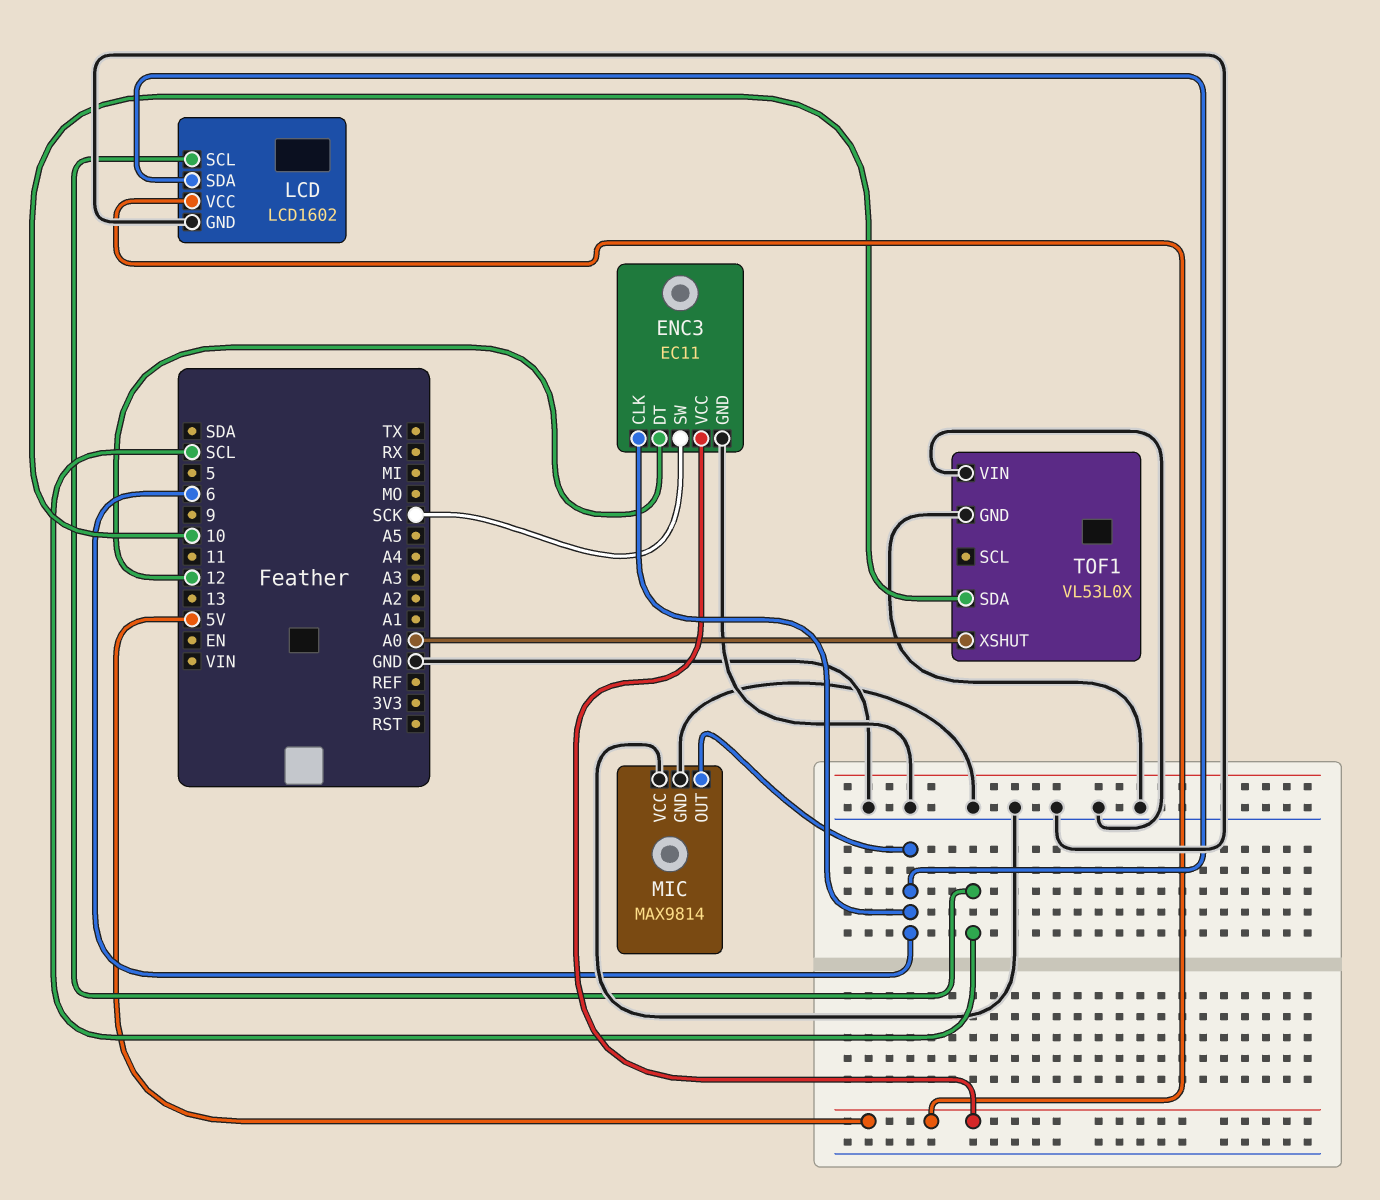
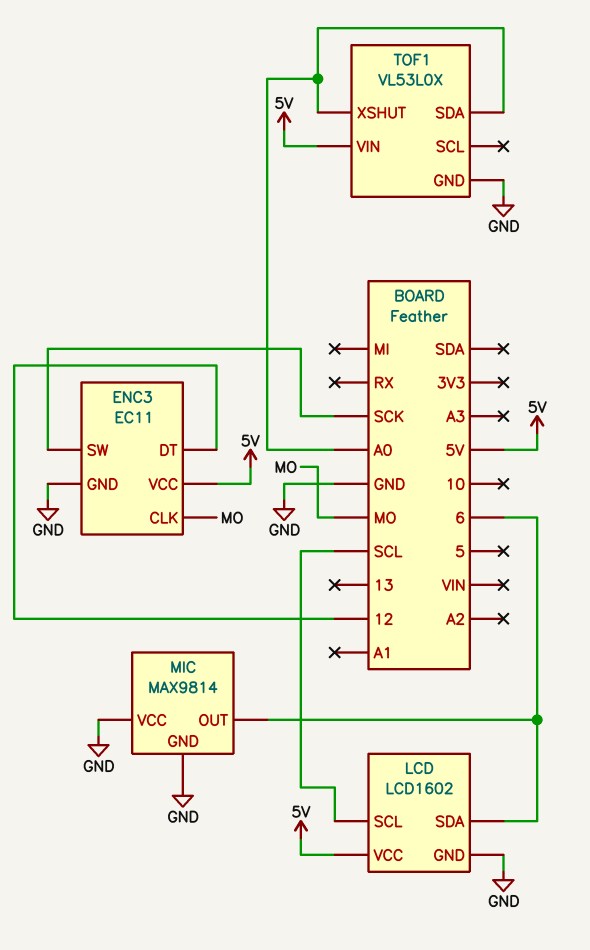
ENC3 pin CLK: 6 -> MO
TOF1 pin SDA: 10 -> A0
TOF1 pin VIN: GND -> 5V

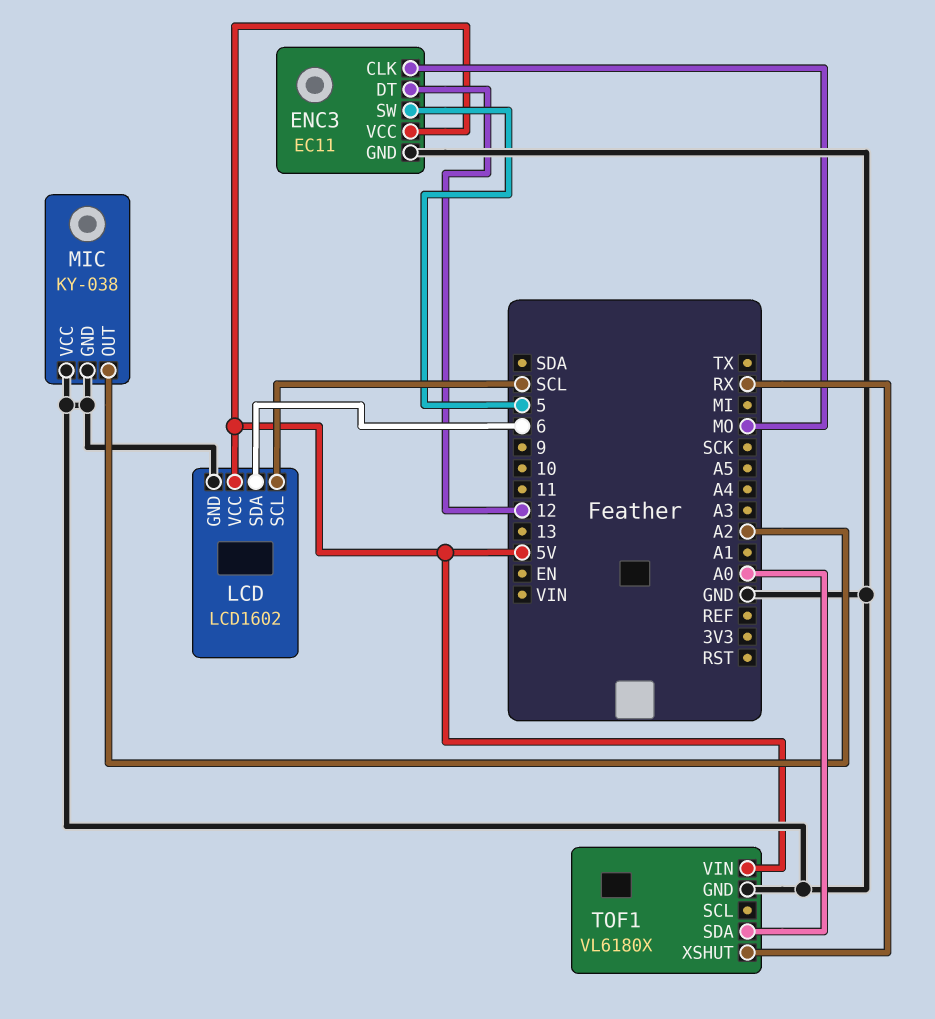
ENC3 pin SW: SCK -> 5
MIC: MAX9814 -> KY-038
MIC pin OUT: 6 -> A2
TOF1: VL53L0X -> VL6180X
TOF1 pin XSHUT: A0 -> RX

